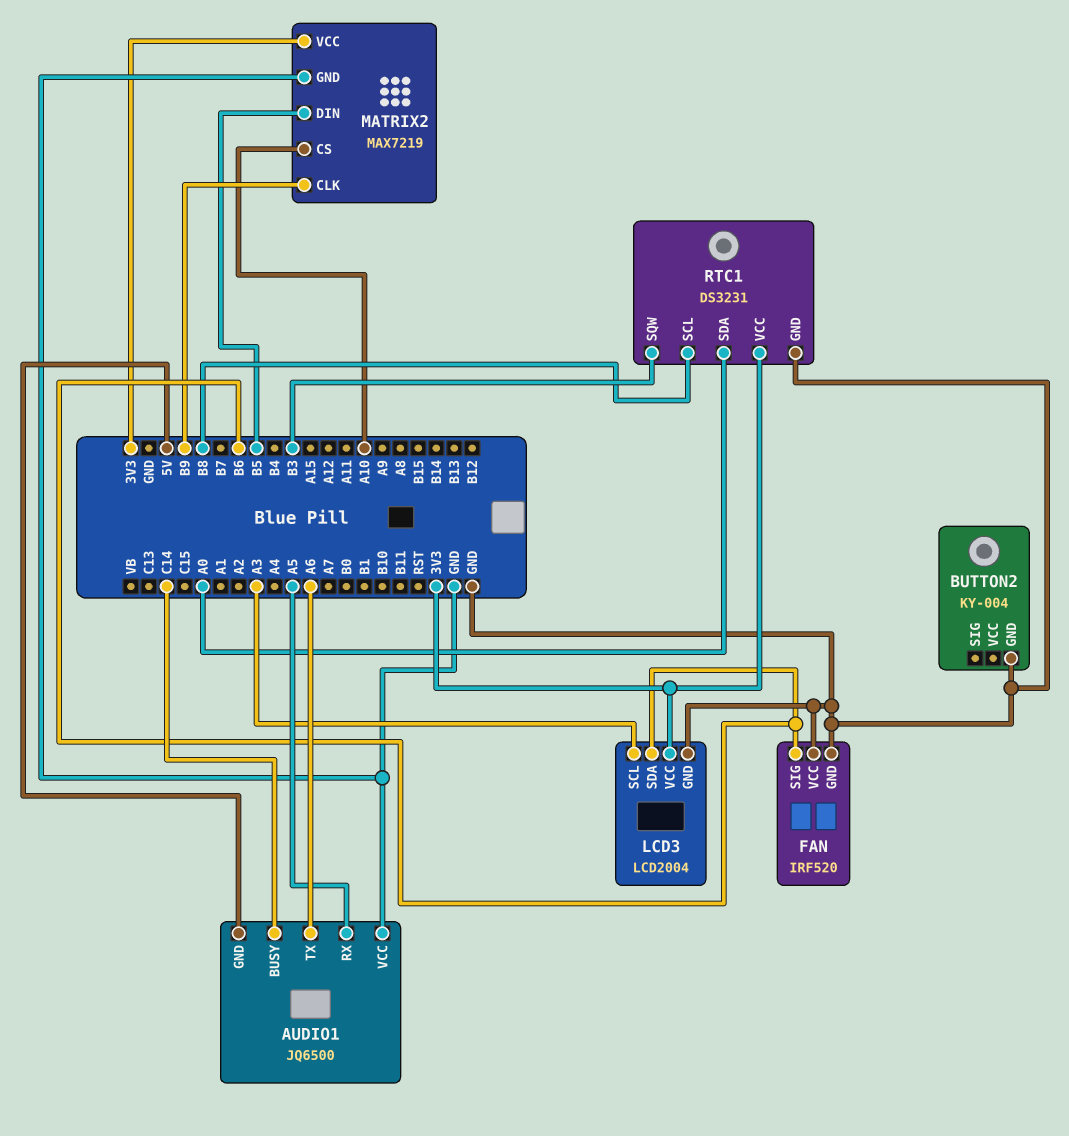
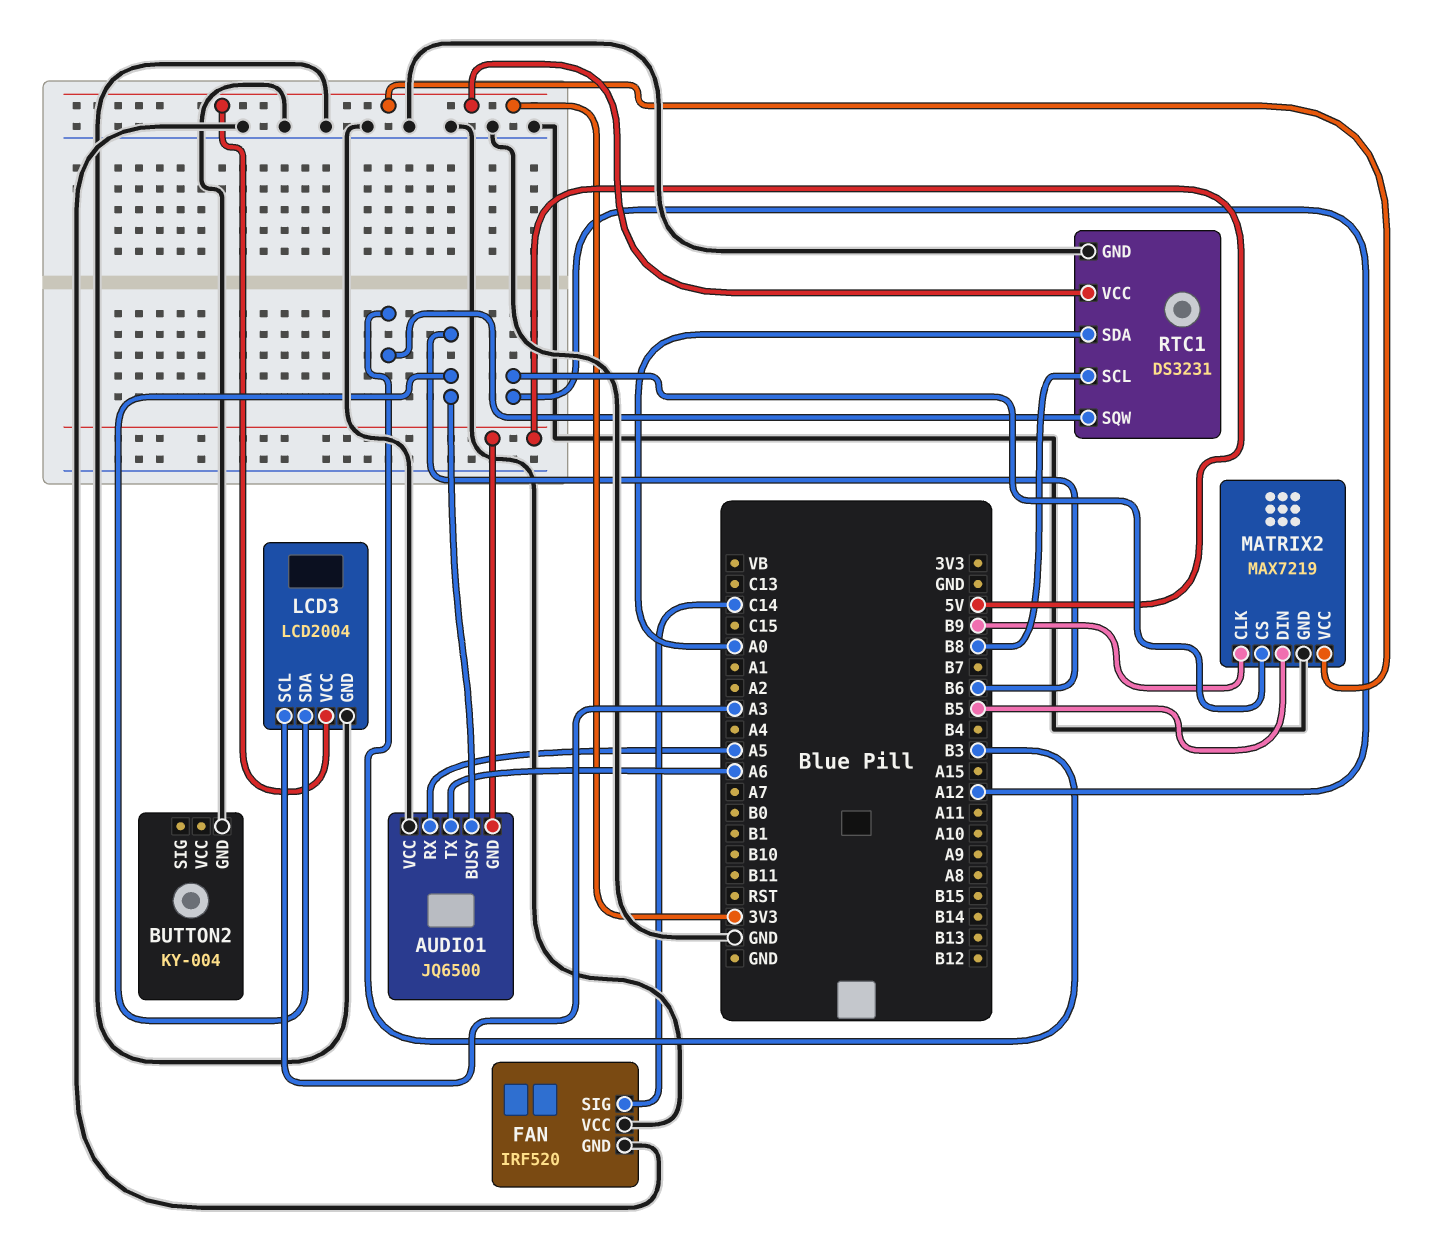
AUDIO1 pin BUSY: C14 -> B6
FAN pin SIG: B6 -> C14
MATRIX2 pin CS: A10 -> A12

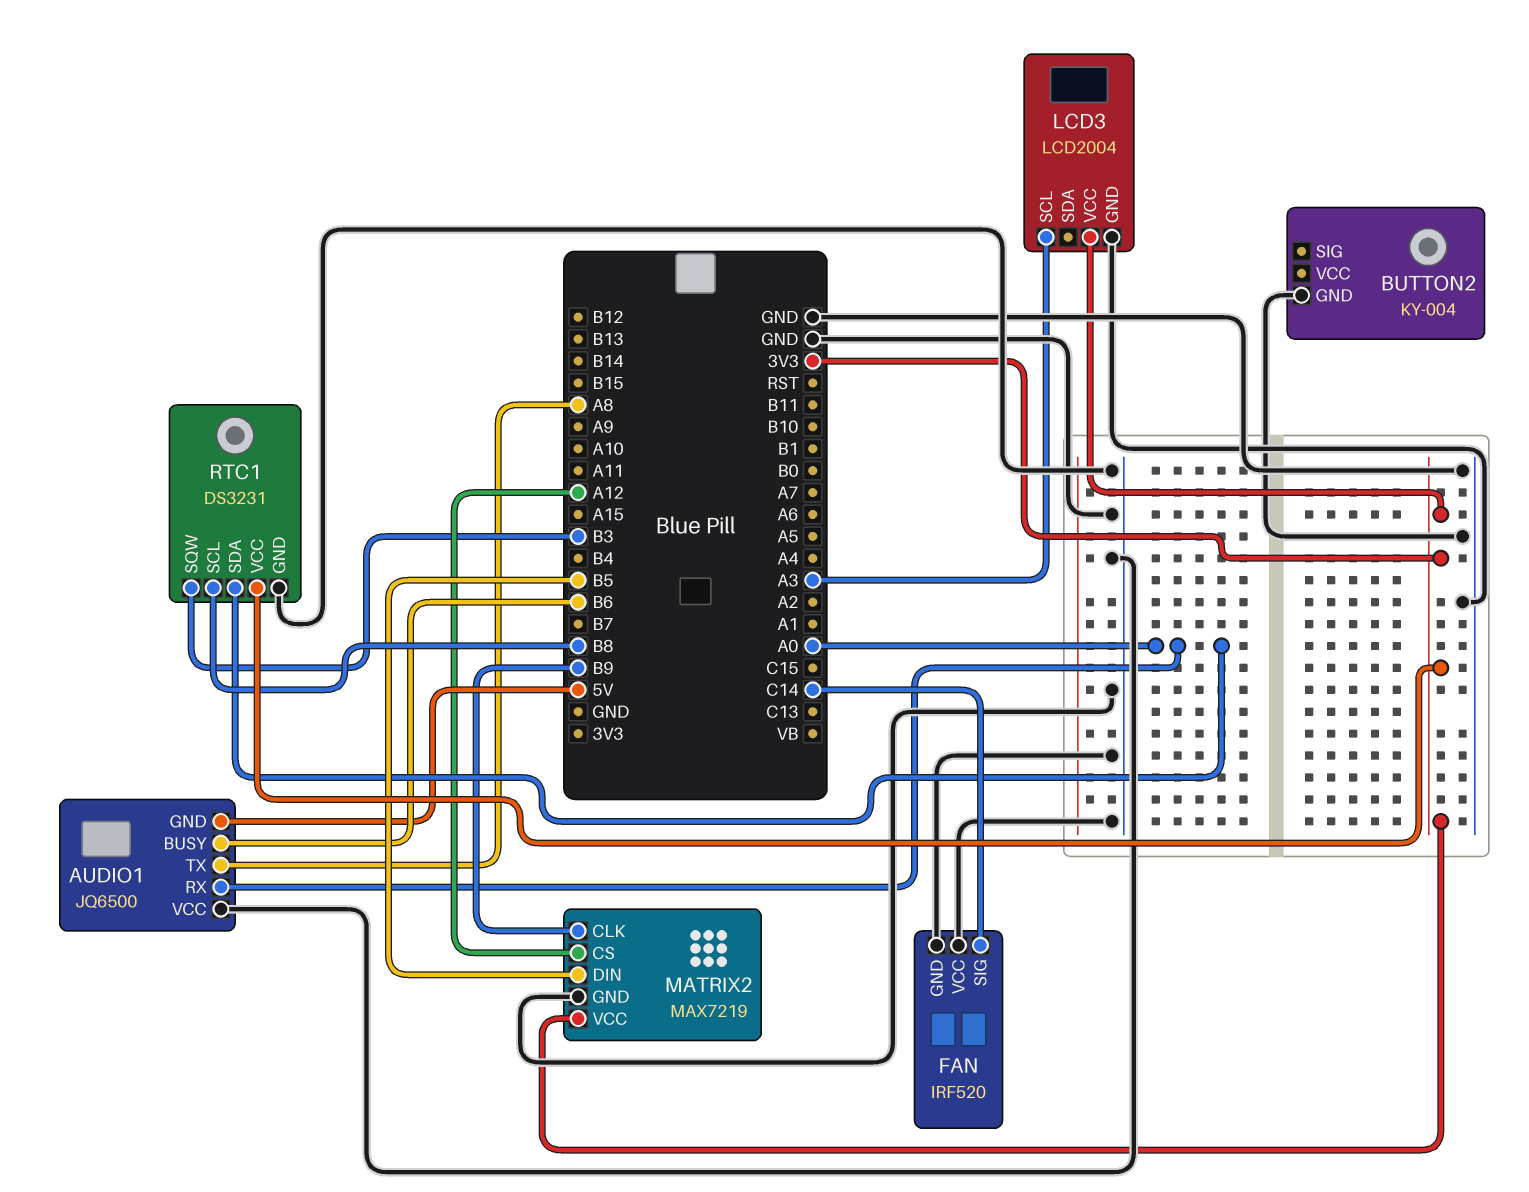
AUDIO1 pin RX: A5 -> A0
AUDIO1 pin TX: A6 -> A8
LCD3 pin SDA: B6 -> none

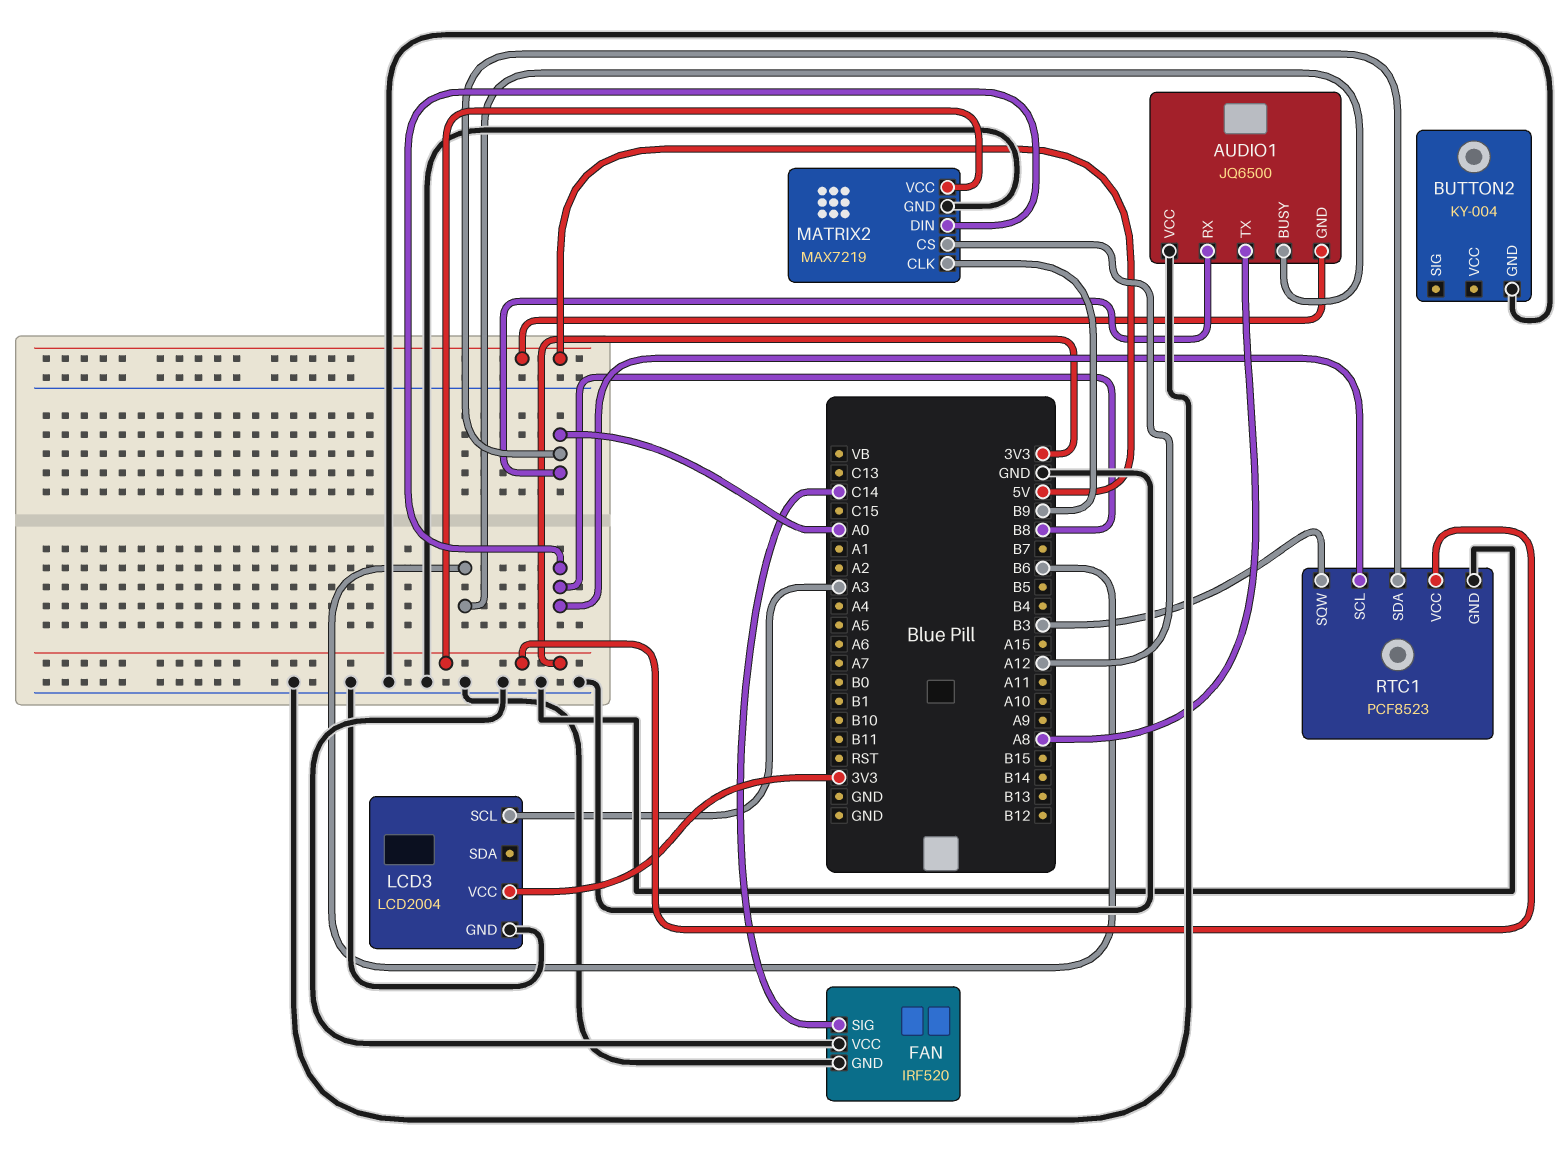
MATRIX2 pin DIN: B5 -> B8
RTC1: DS3231 -> PCF8523

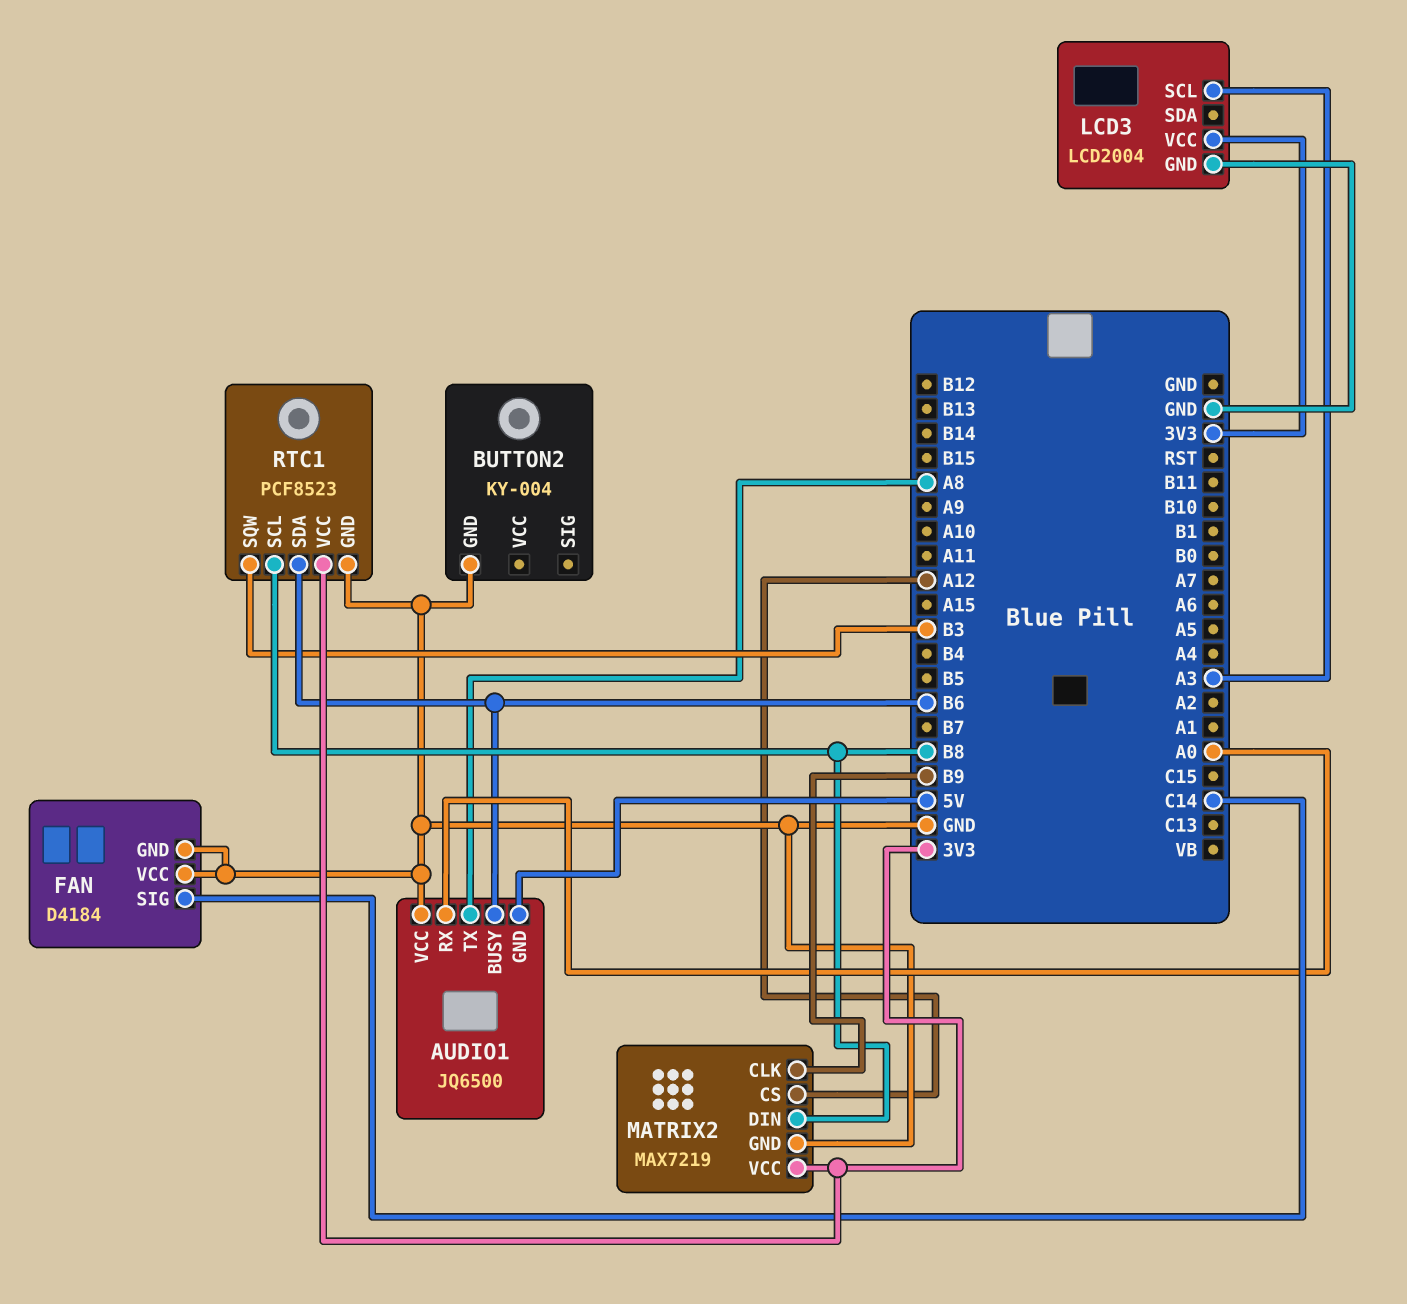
FAN: IRF520 -> D4184
RTC1 pin SDA: A0 -> B6

